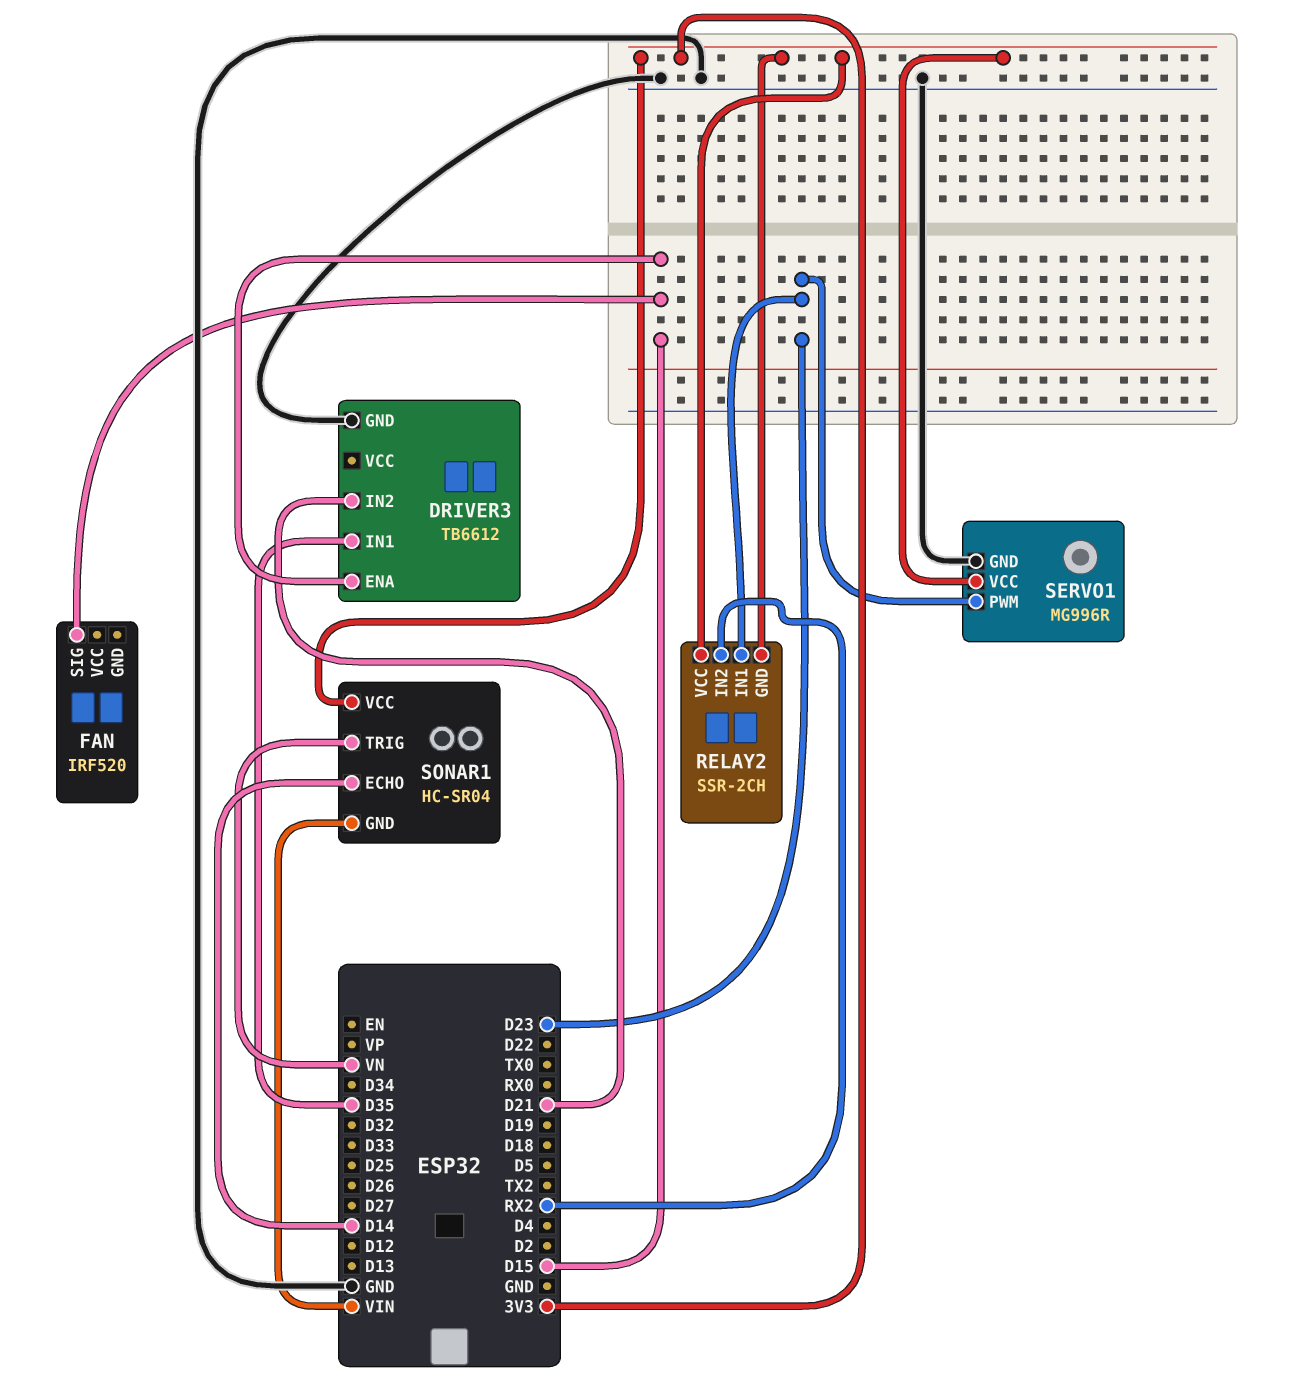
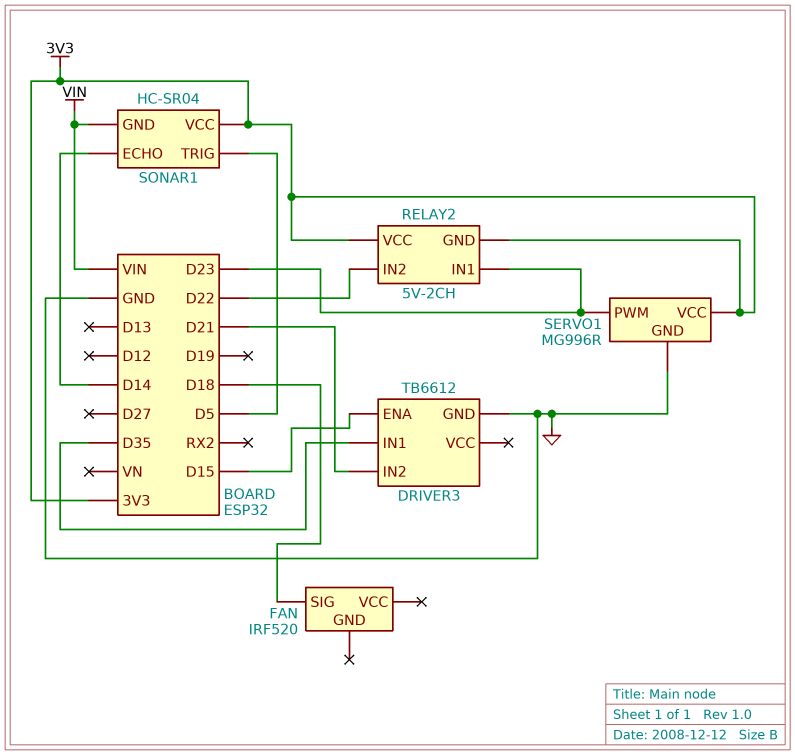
FAN pin SIG: D15 -> D18
RELAY2: SSR-2CH -> 5V-2CH
RELAY2 pin IN2: RX2 -> D22
SONAR1 pin TRIG: VN -> D5

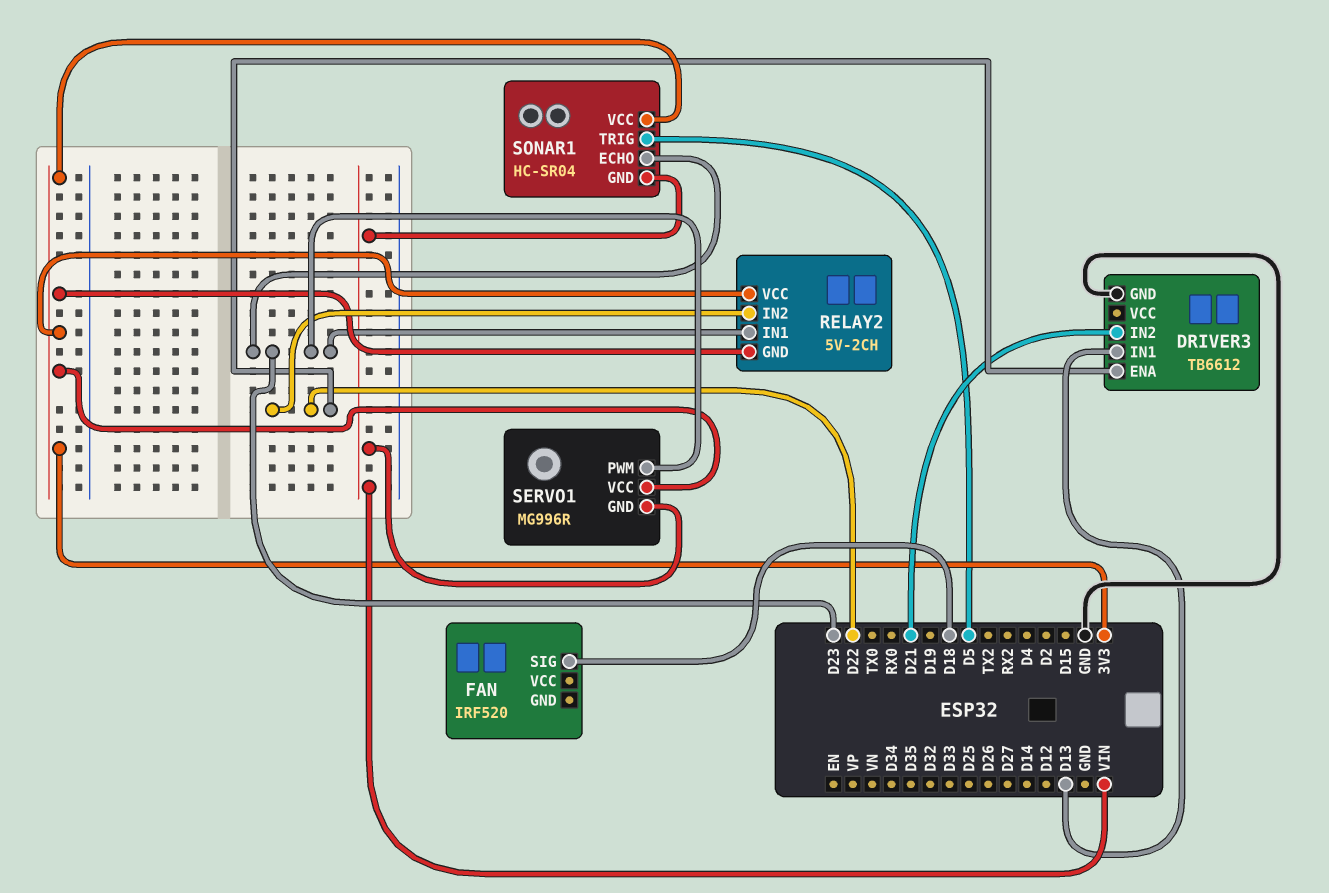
DRIVER3 pin ENA: D15 -> D22
DRIVER3 pin IN1: D35 -> D13
SERVO1 pin GND: GND -> VIN
SONAR1 pin ECHO: D14 -> D23

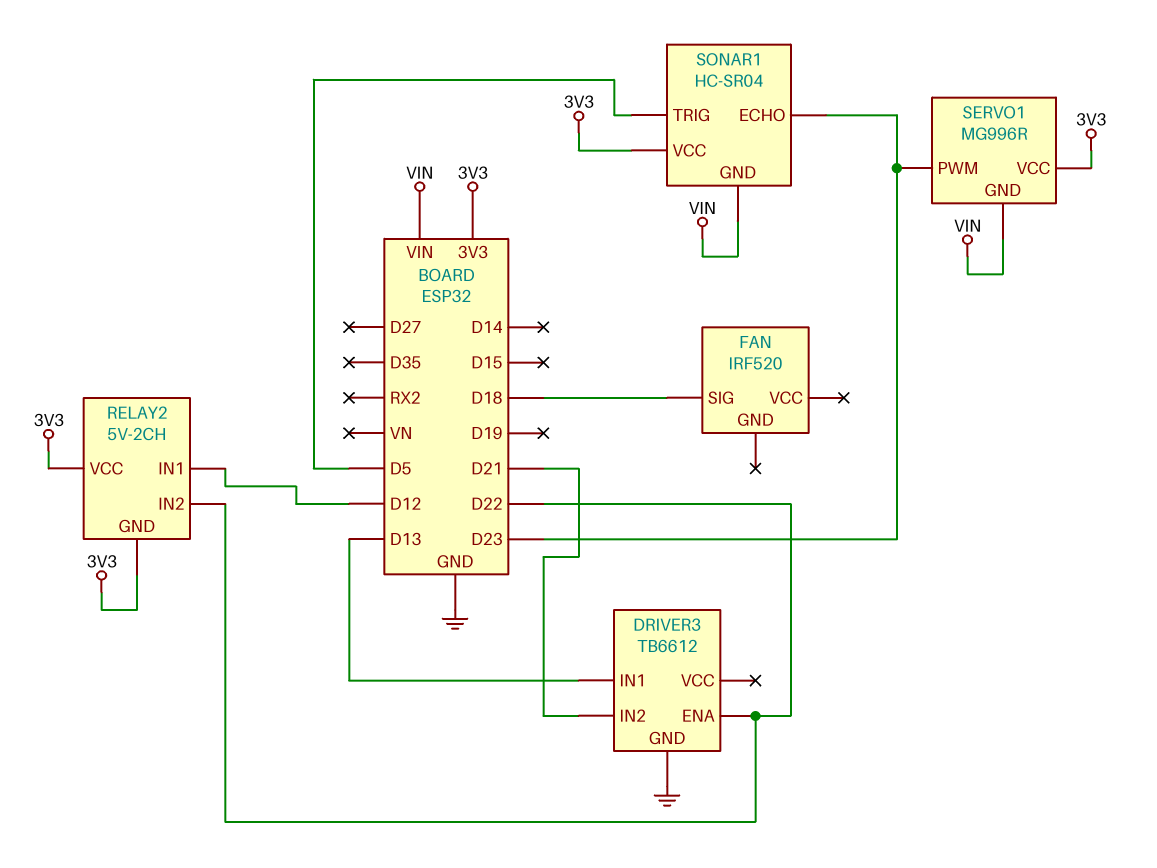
RELAY2 pin IN1: D23 -> D12

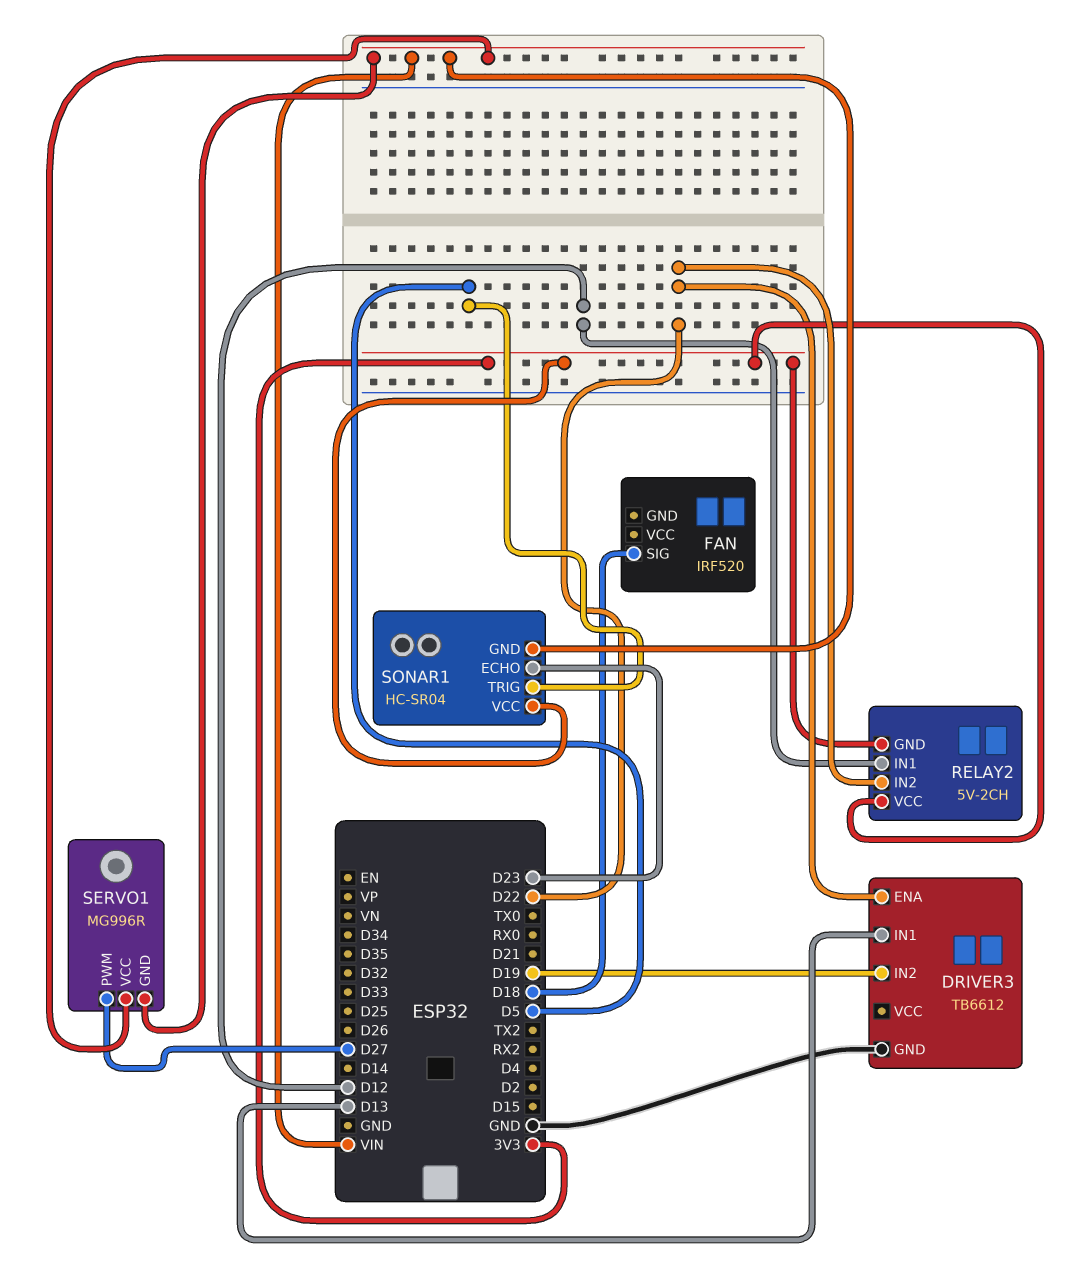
DRIVER3 pin IN2: D21 -> D19
SERVO1 pin PWM: D23 -> D27
SERVO1 pin VCC: 3V3 -> VIN

